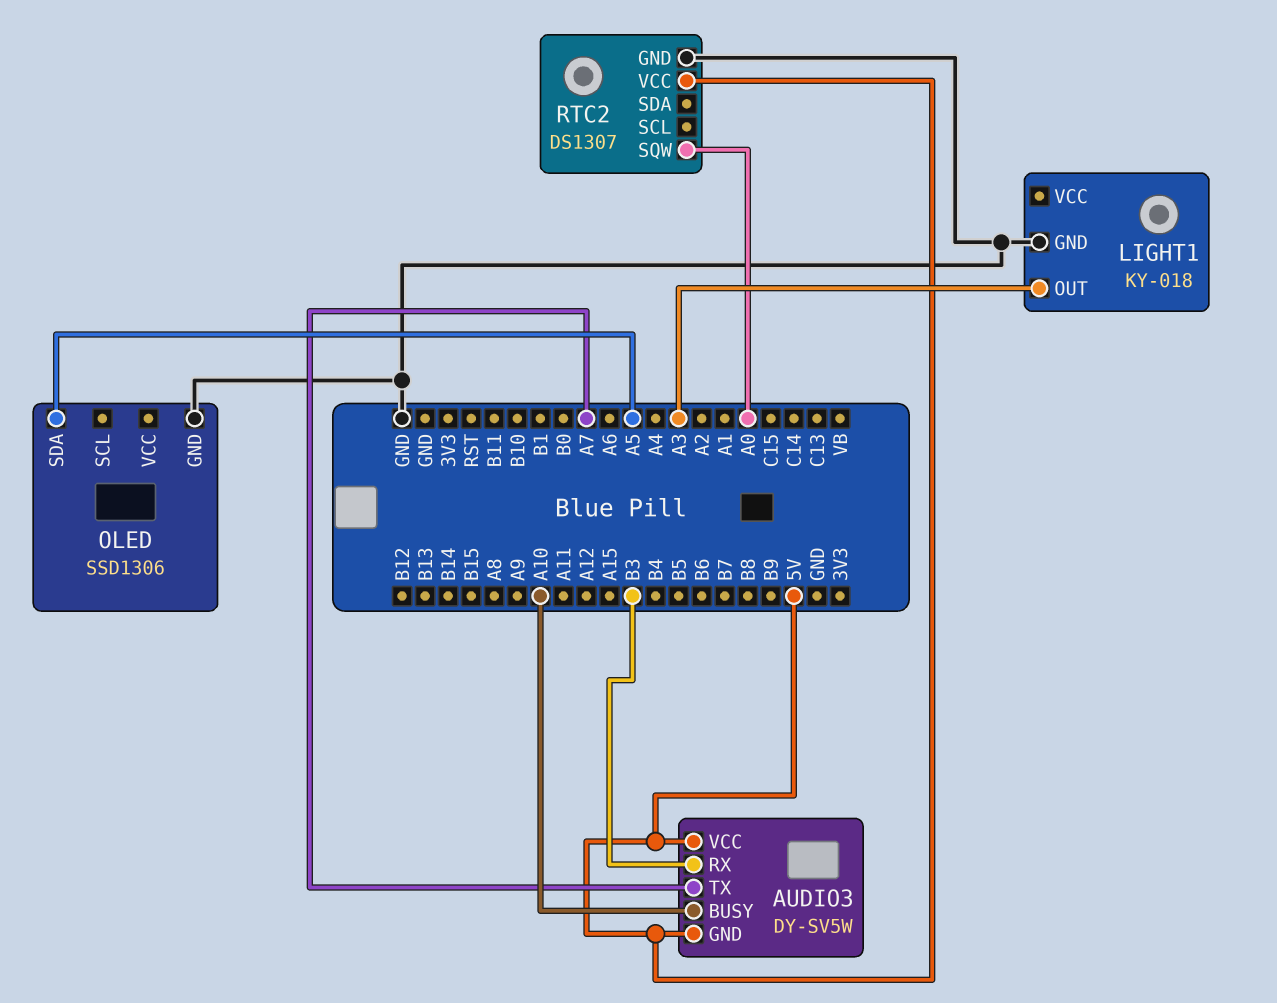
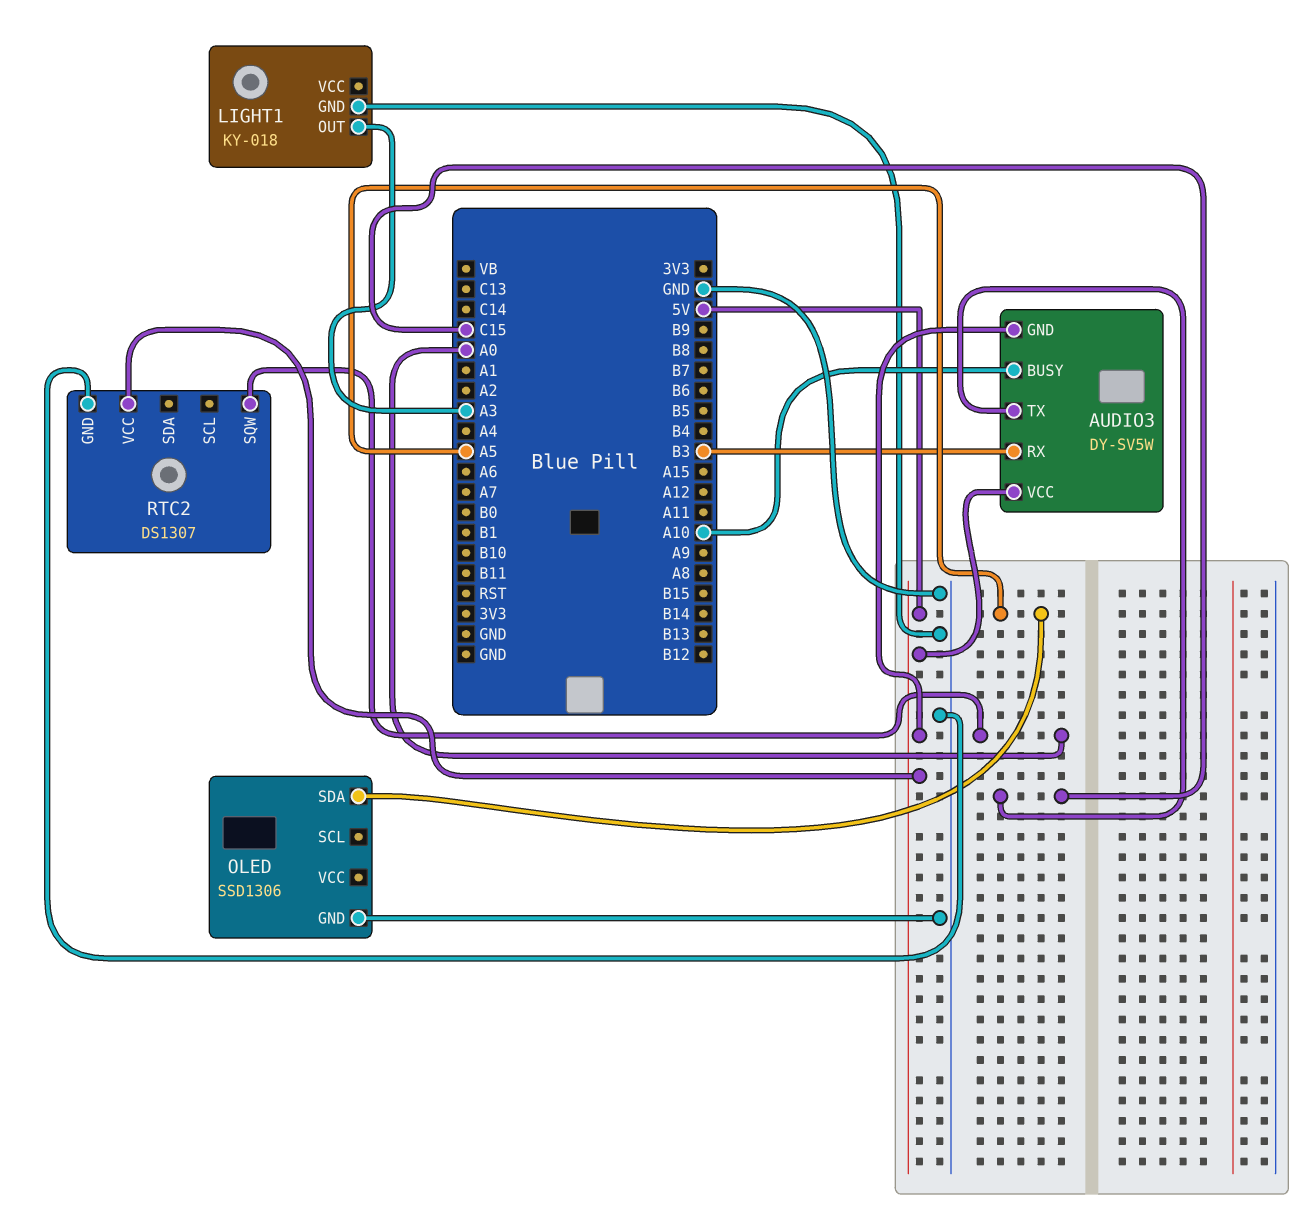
AUDIO3 pin TX: A7 -> C15

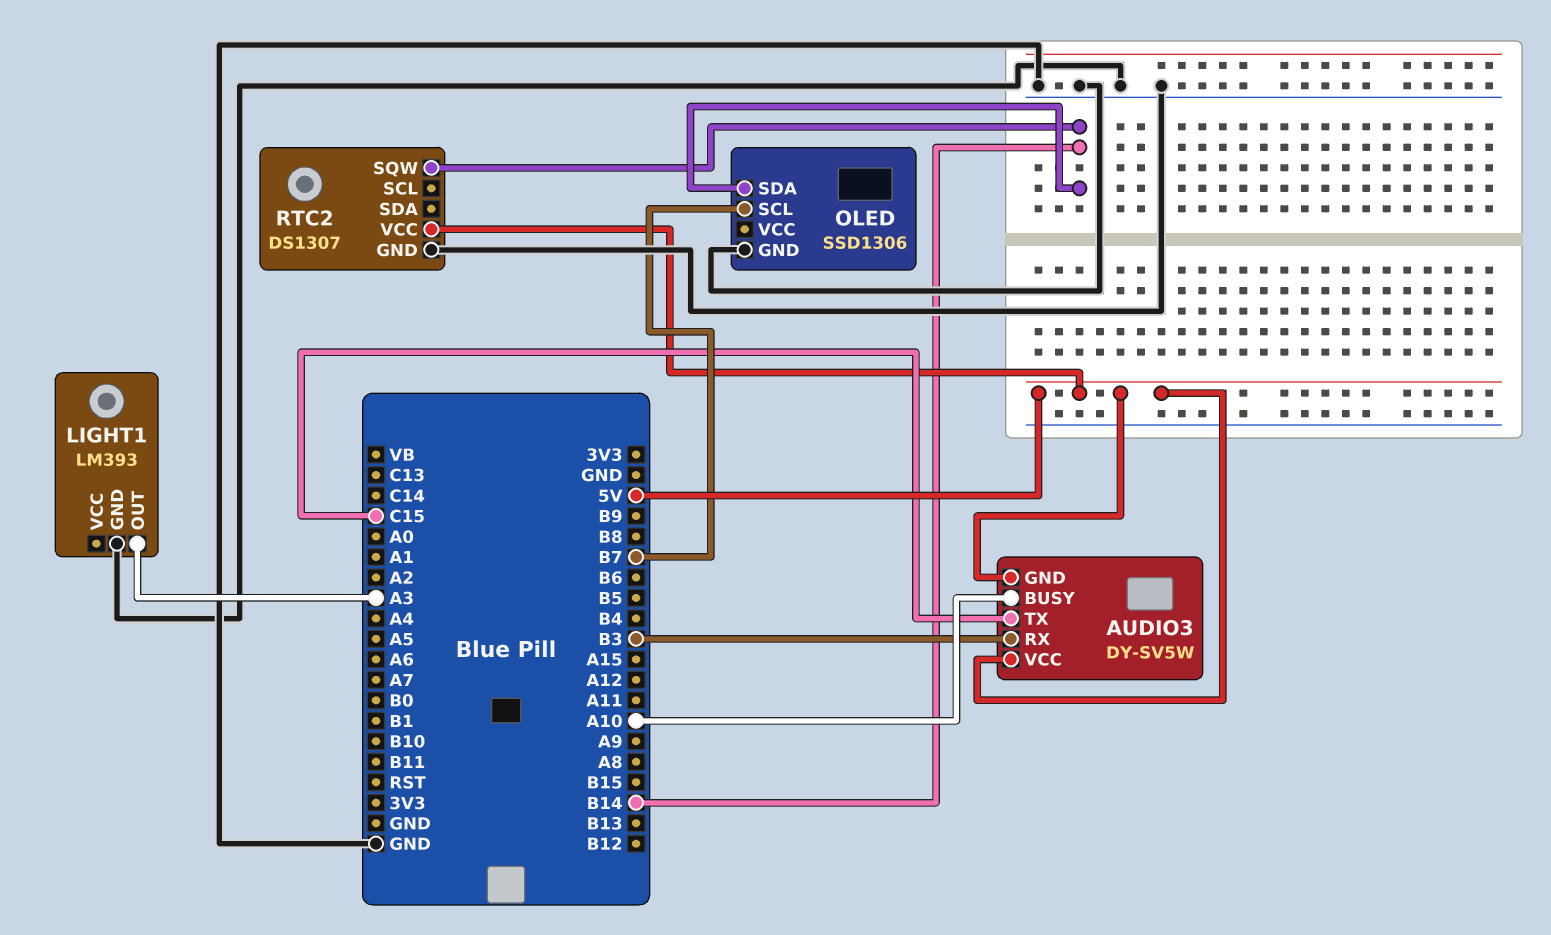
LIGHT1: KY-018 -> LM393
OLED pin SCL: none -> B7
OLED pin SDA: A5 -> B14
RTC2 pin SQW: A0 -> B14

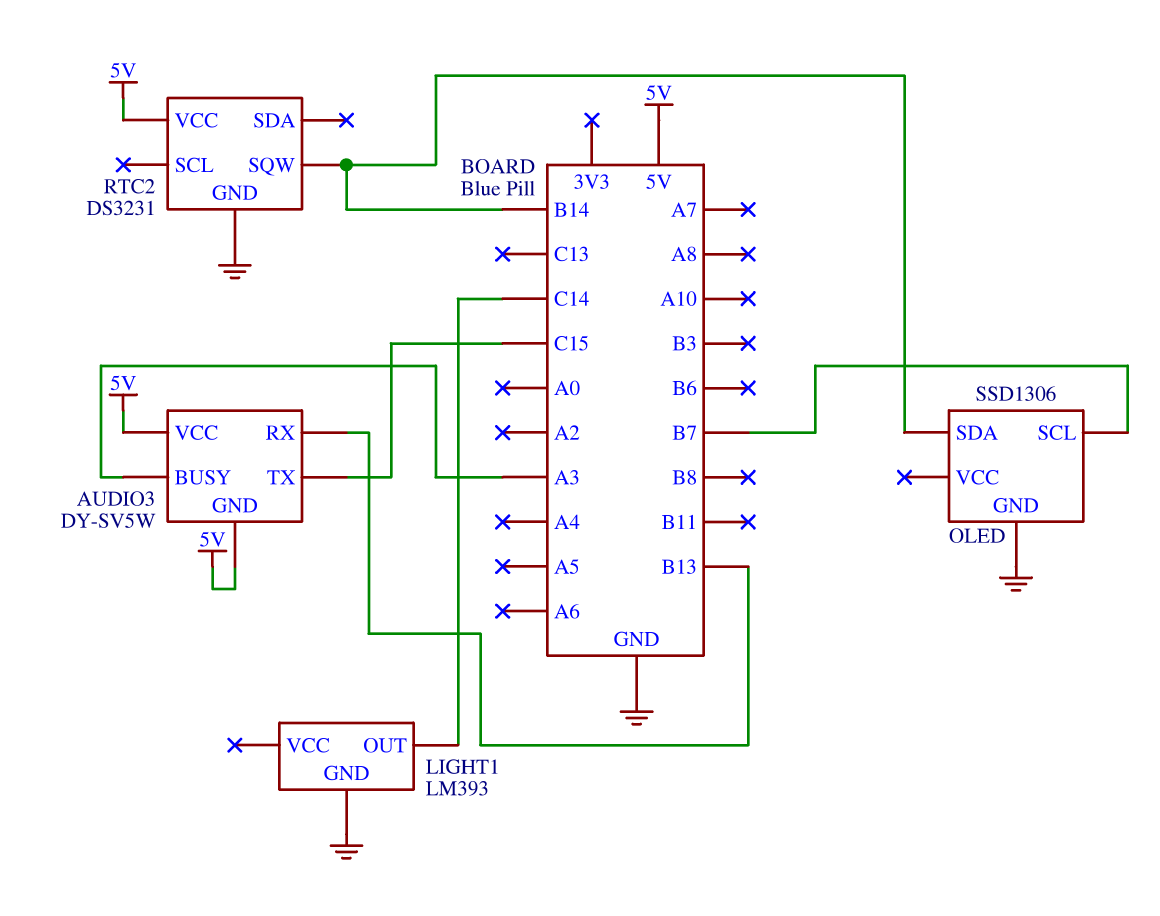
AUDIO3 pin BUSY: A10 -> A3
AUDIO3 pin RX: B3 -> B13
LIGHT1 pin OUT: A3 -> C14
RTC2: DS1307 -> DS3231

